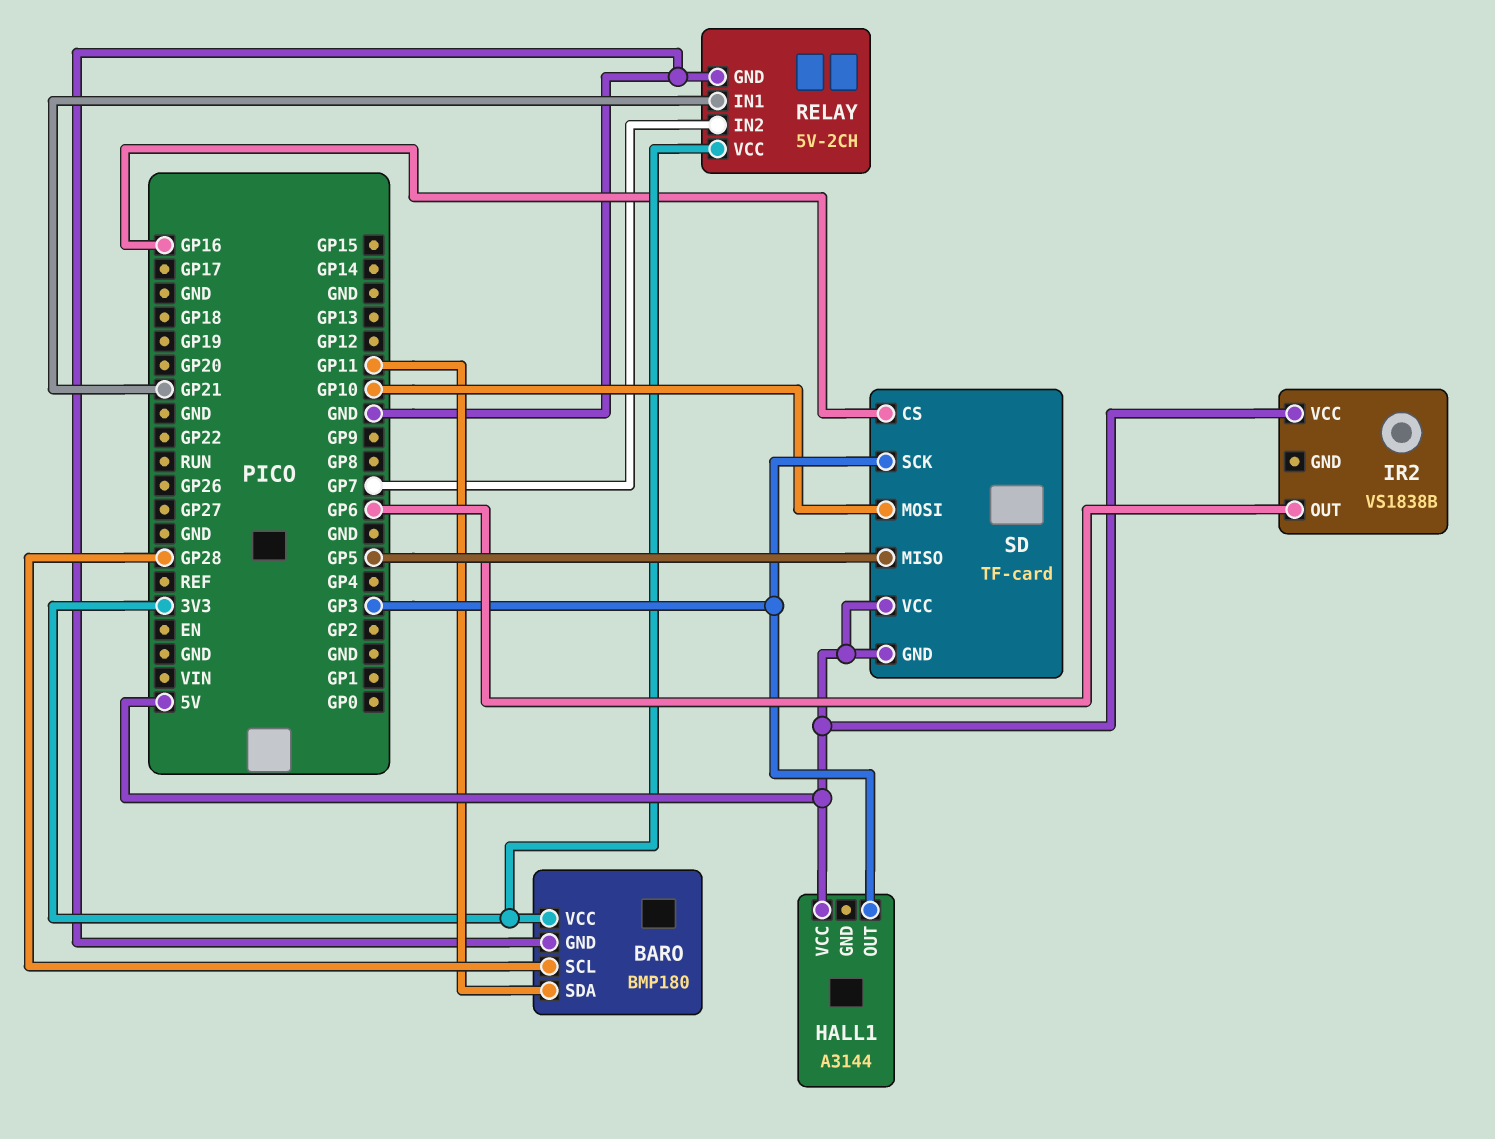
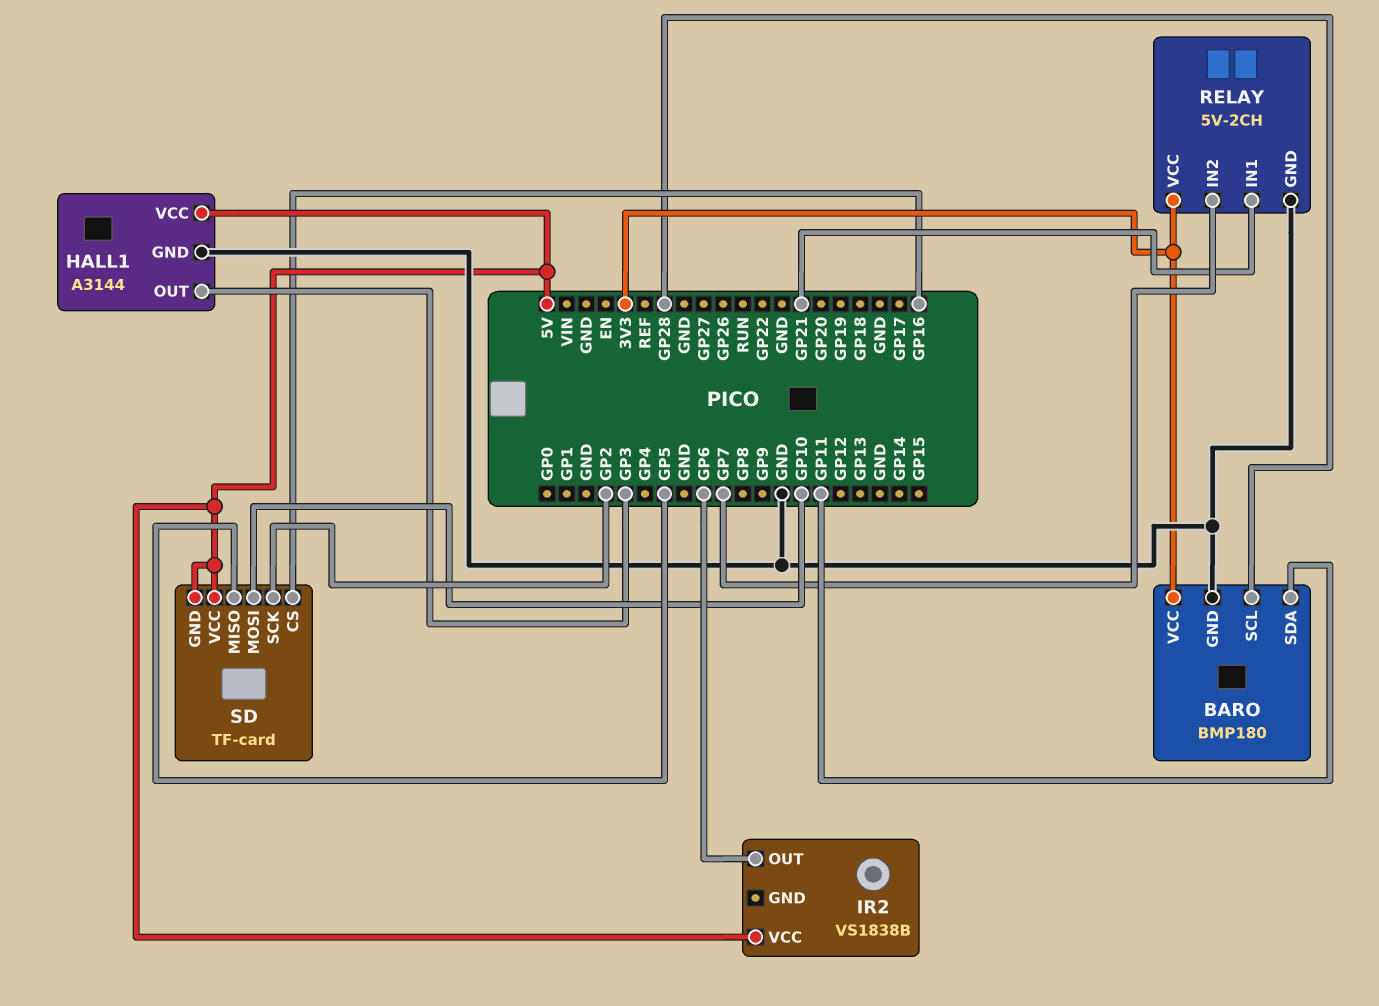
HALL1 pin GND: none -> GND
SD pin SCK: GP3 -> GP2

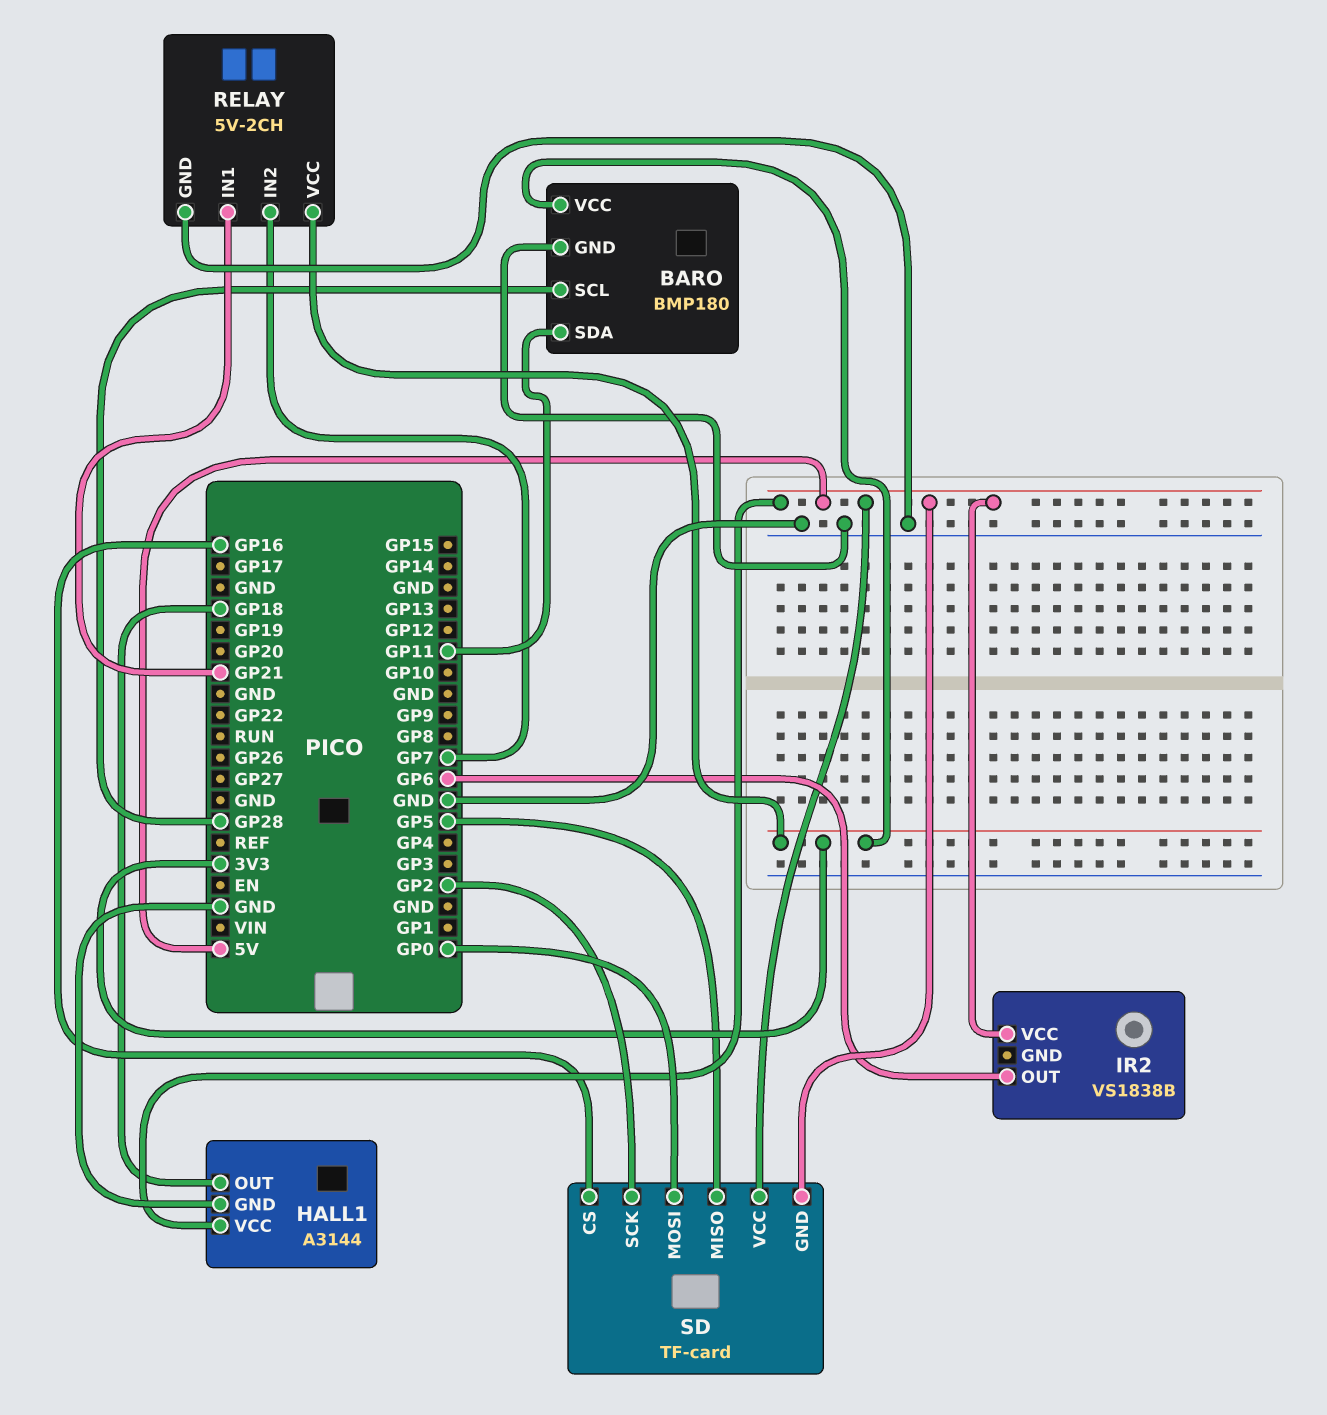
HALL1 pin OUT: GP3 -> GP18
SD pin MOSI: GP10 -> GP0

